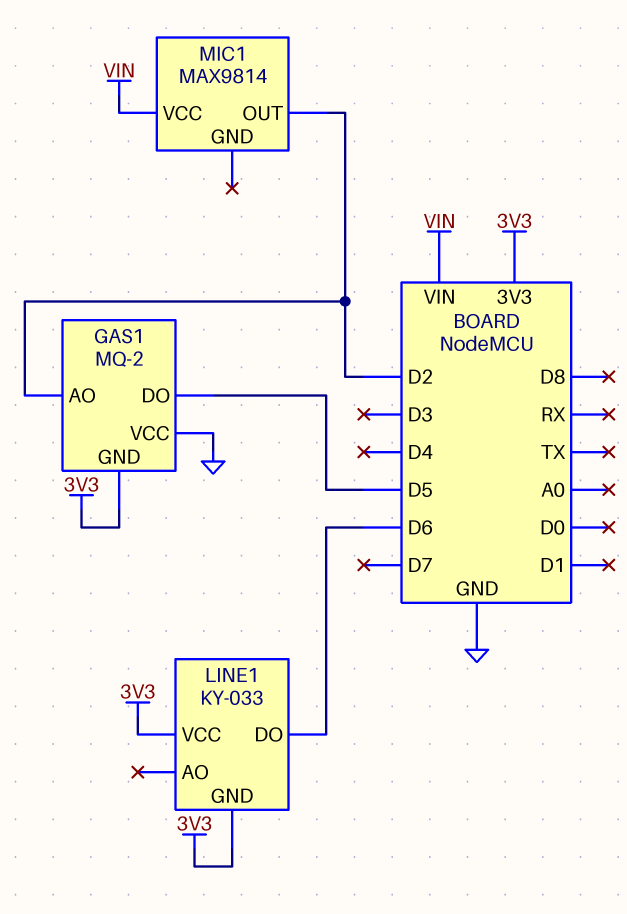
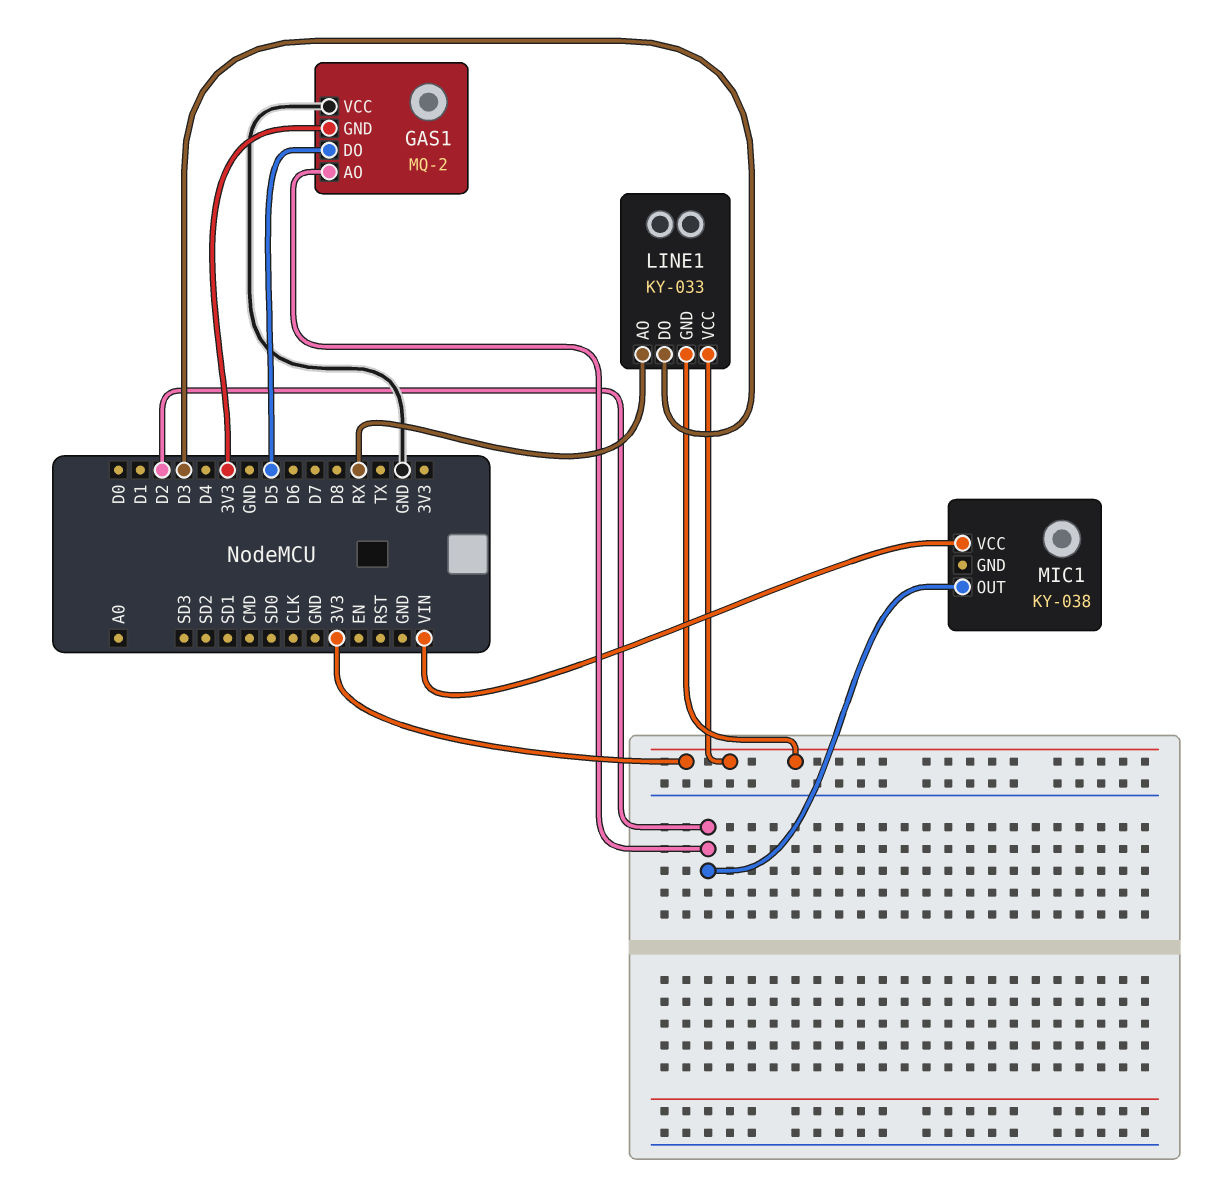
LINE1 pin AO: none -> RX
LINE1 pin DO: D6 -> D3
MIC1: MAX9814 -> KY-038

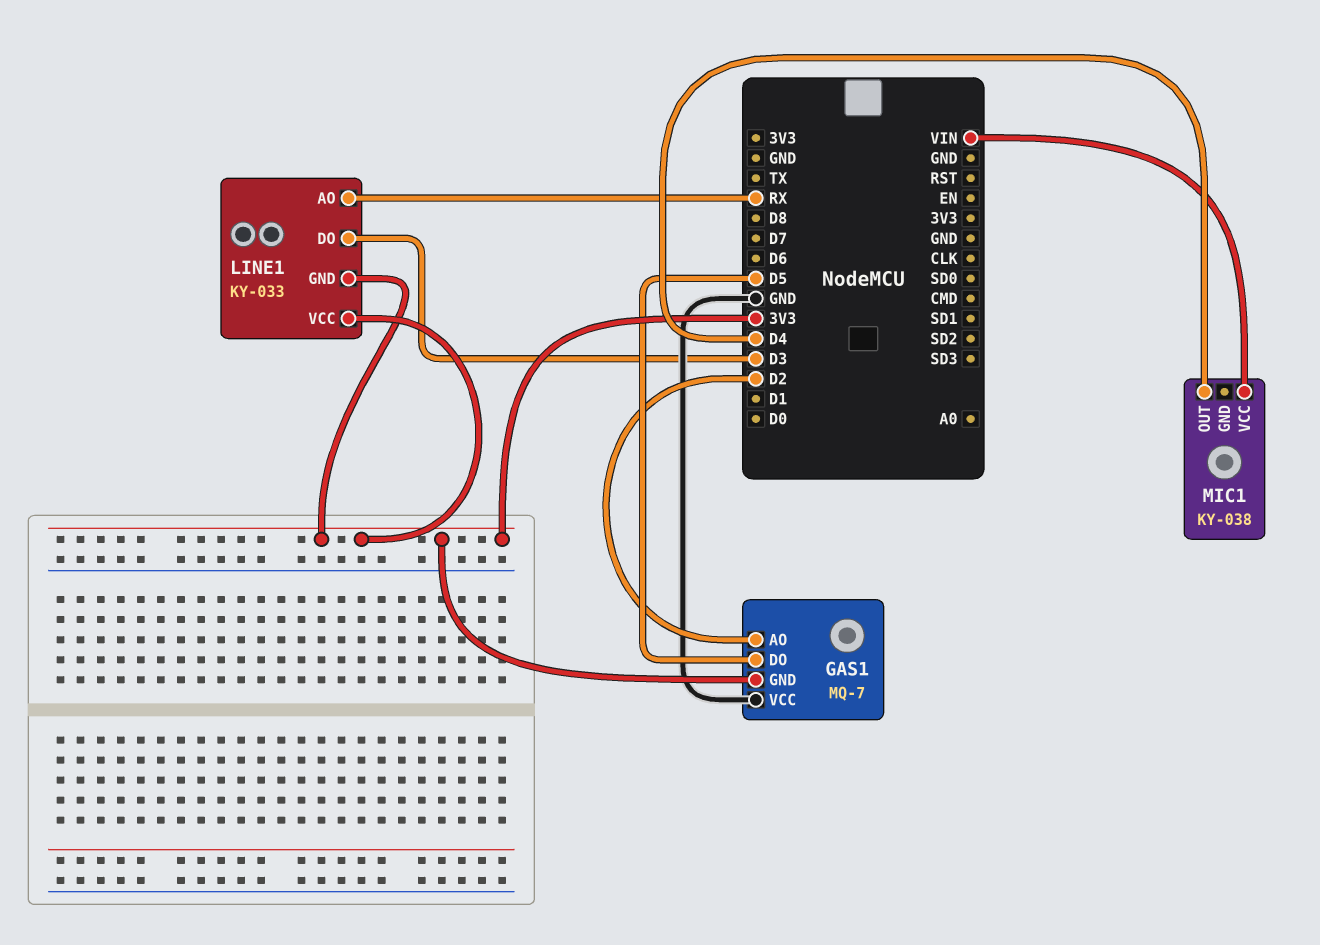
GAS1: MQ-2 -> MQ-7
MIC1 pin OUT: D2 -> D4

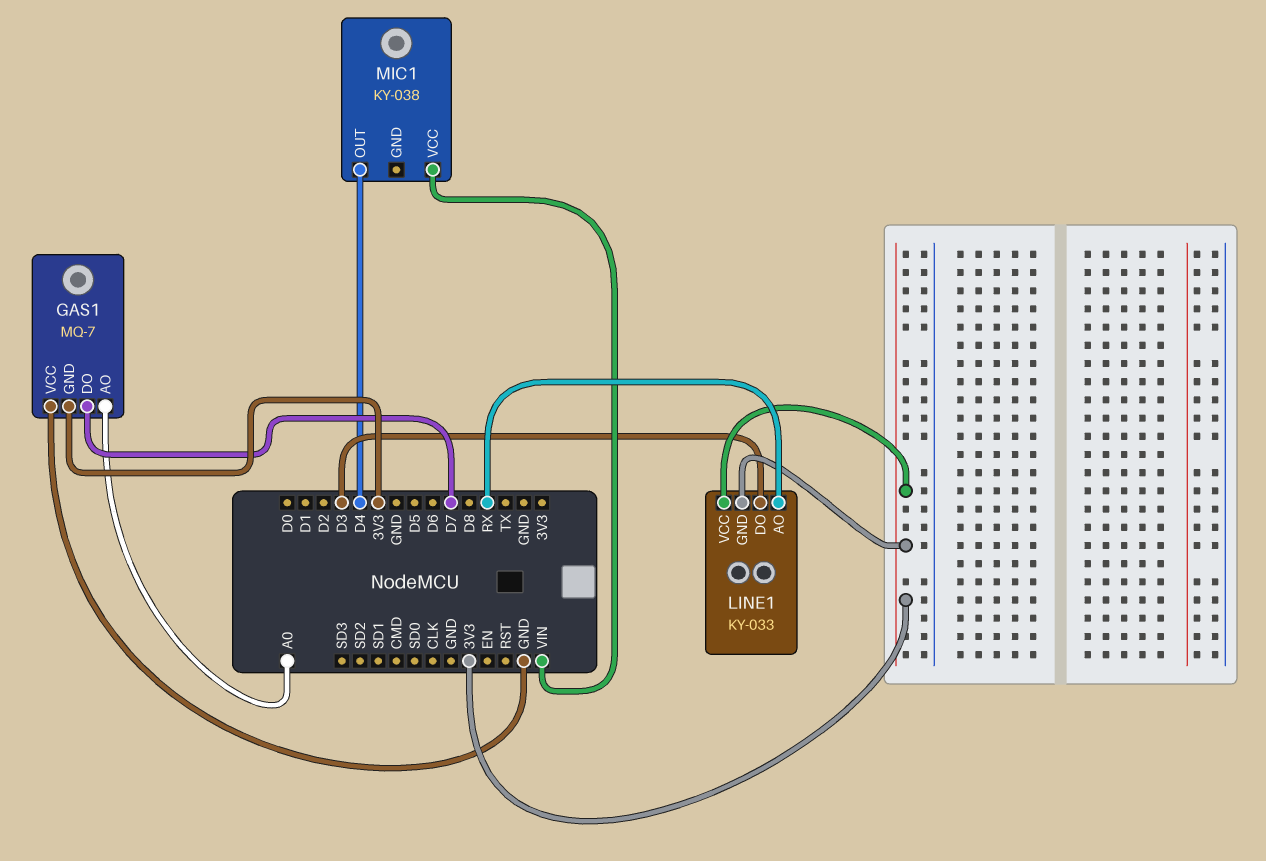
GAS1 pin AO: D2 -> A0
GAS1 pin DO: D5 -> D7

